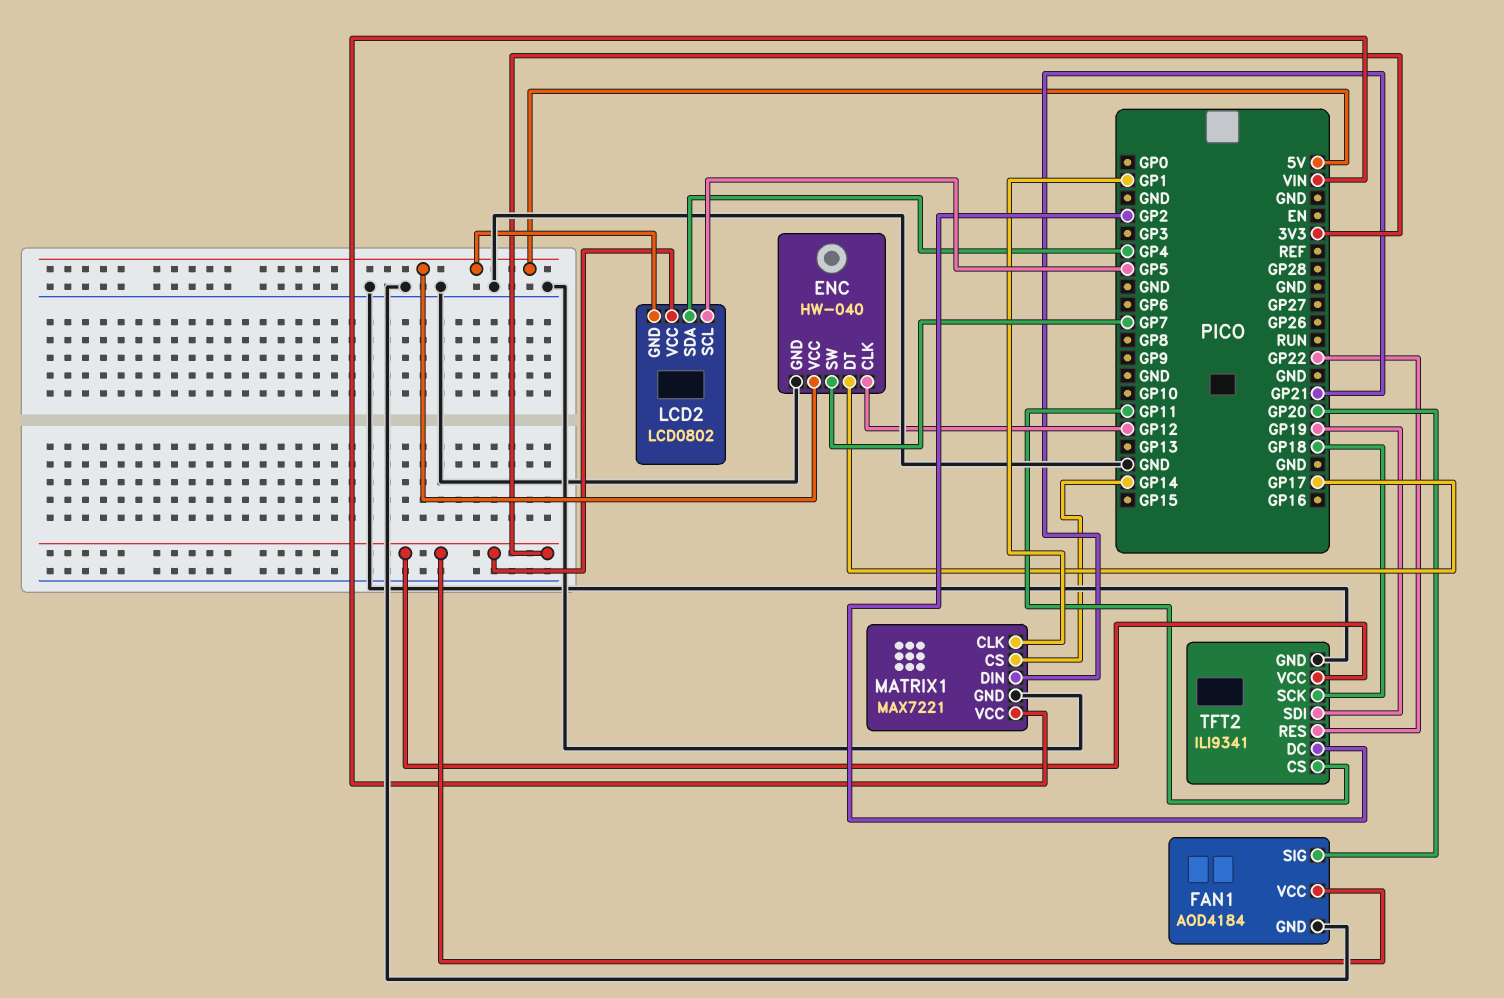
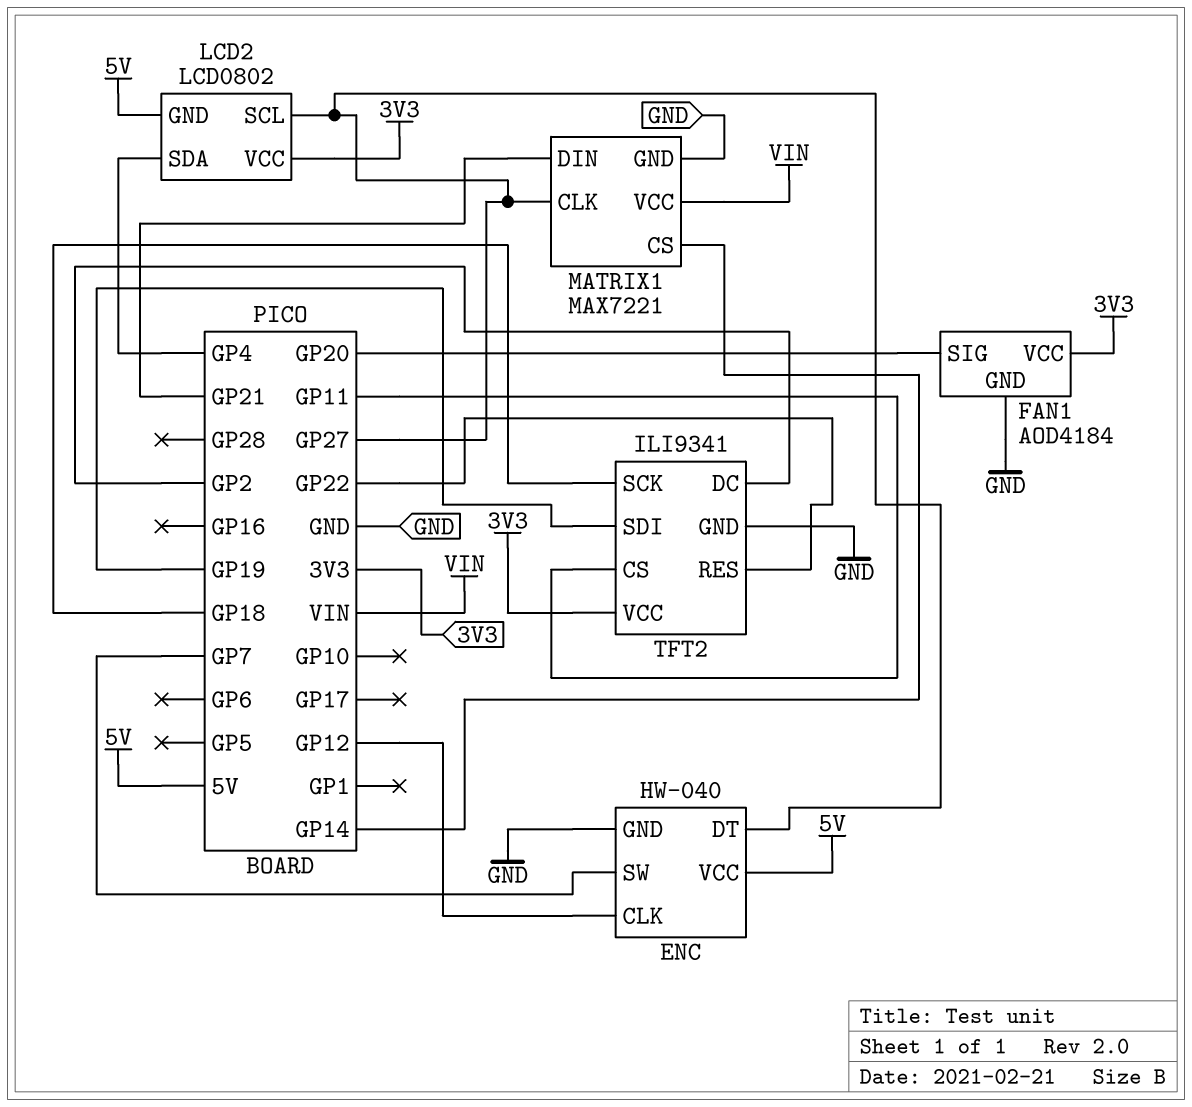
ENC pin DT: GP17 -> GP27
LCD2 pin SCL: GP5 -> GP27
MATRIX1 pin CLK: GP1 -> GP27

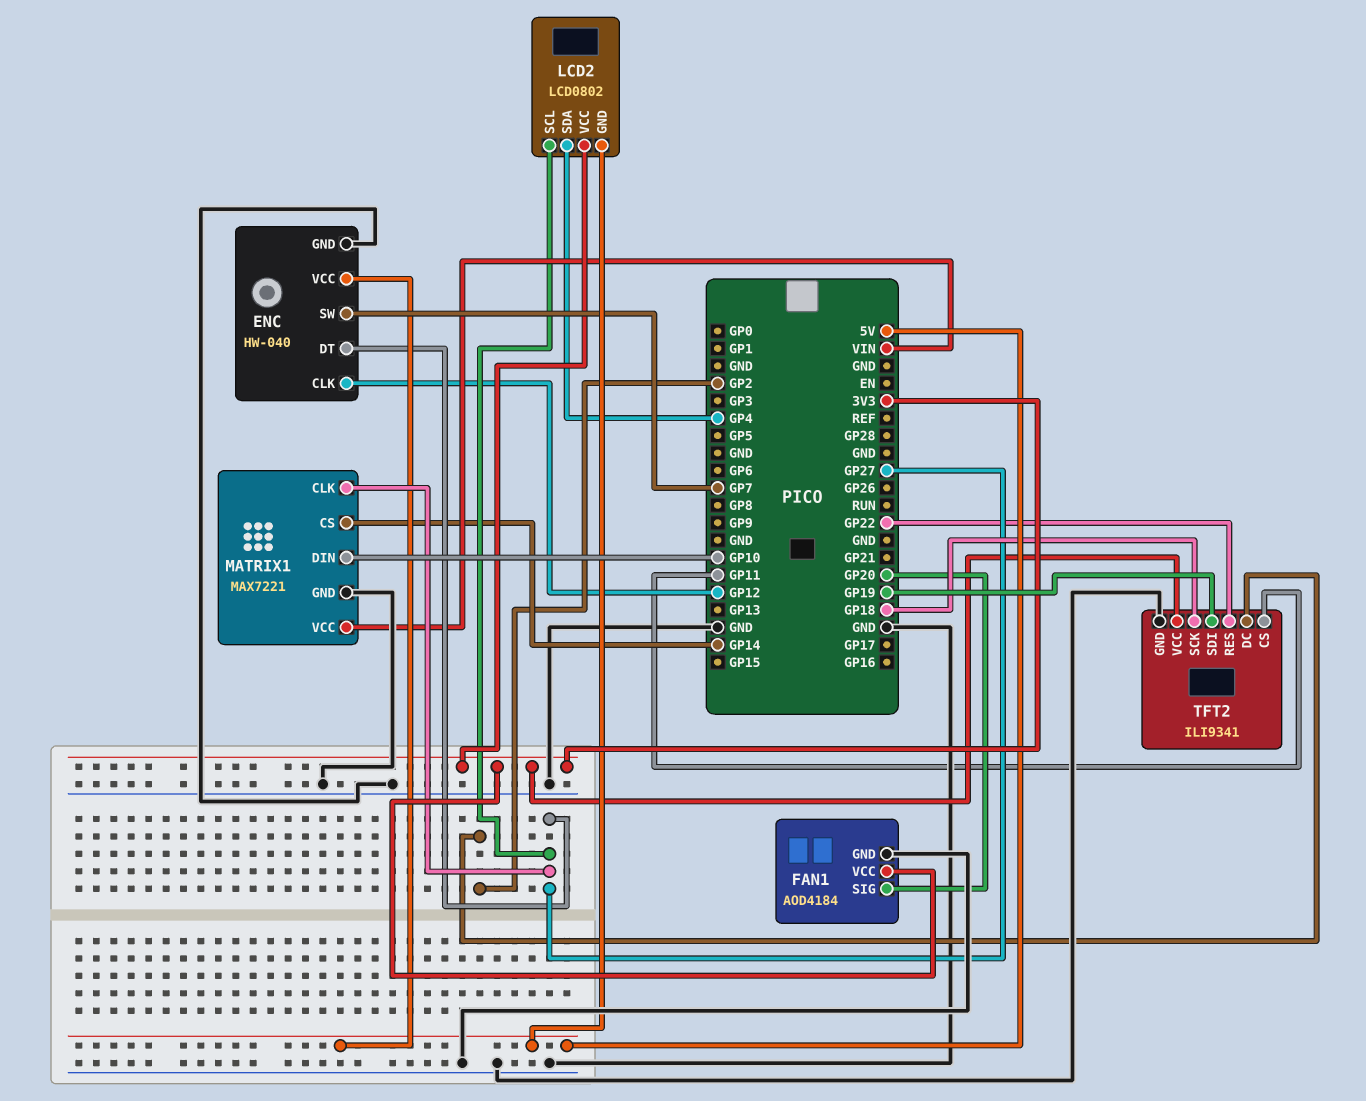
MATRIX1 pin DIN: GP21 -> GP10

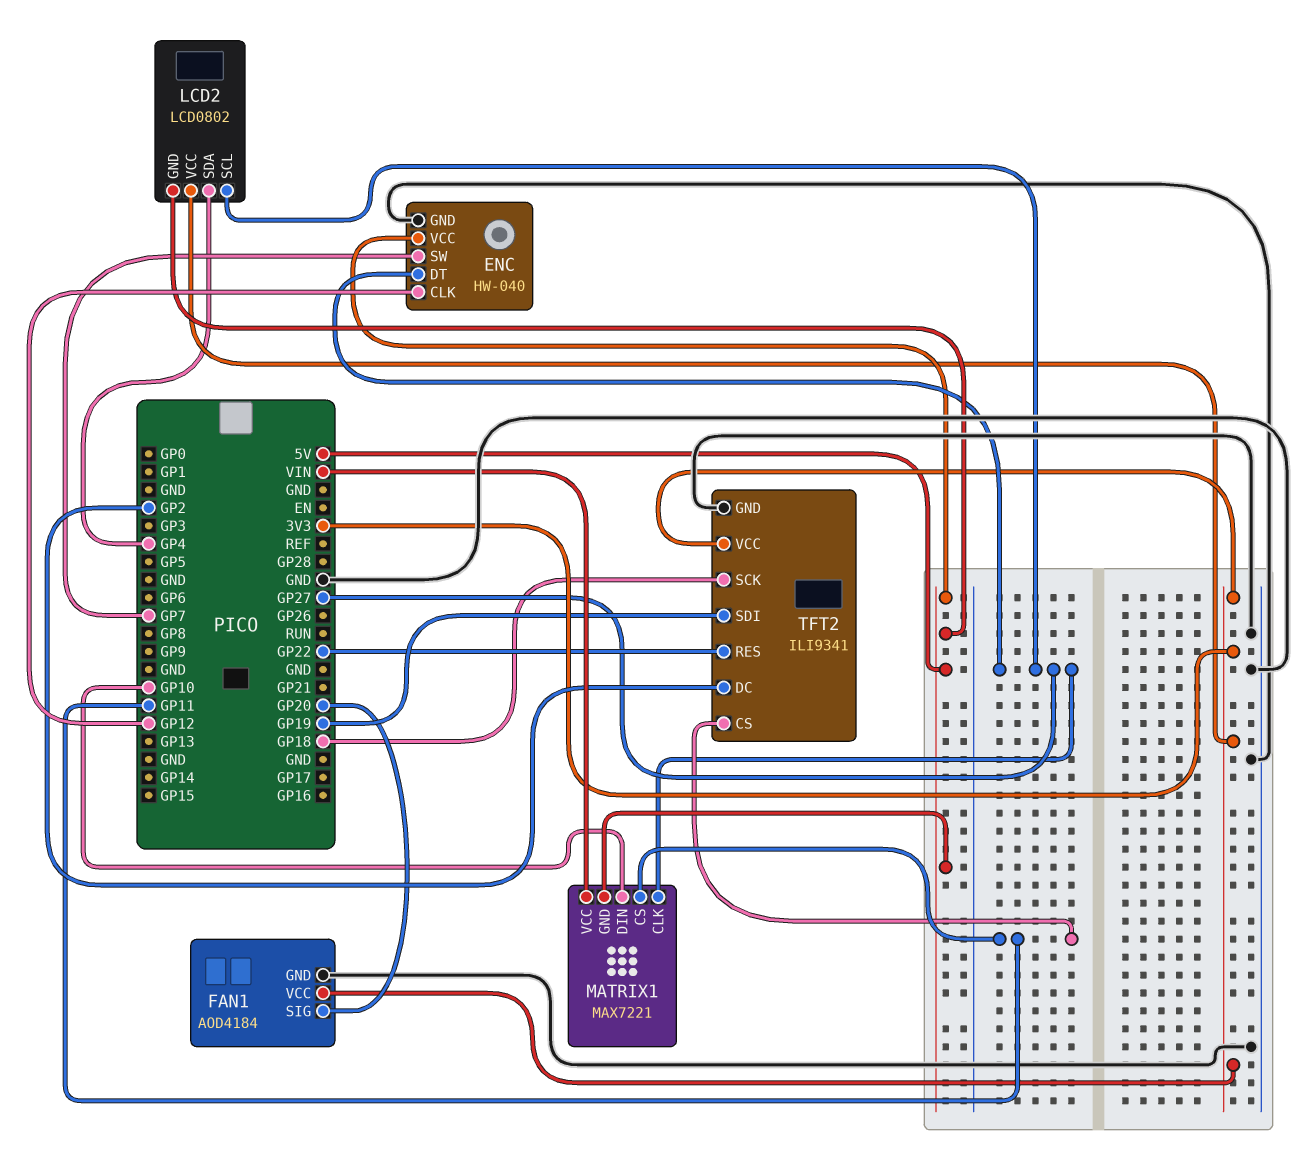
MATRIX1 pin CS: GP14 -> GP11
MATRIX1 pin GND: GND -> 5V

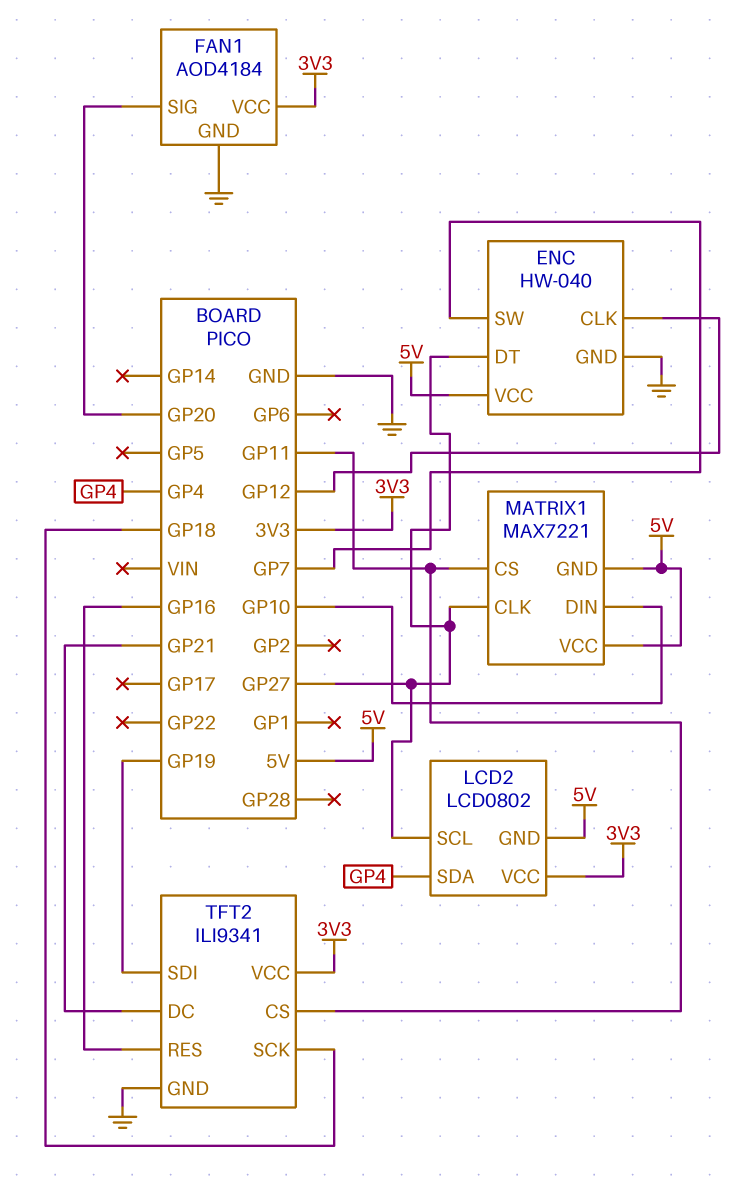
MATRIX1 pin VCC: VIN -> 5V
TFT2 pin DC: GP2 -> GP21
TFT2 pin RES: GP22 -> GP16

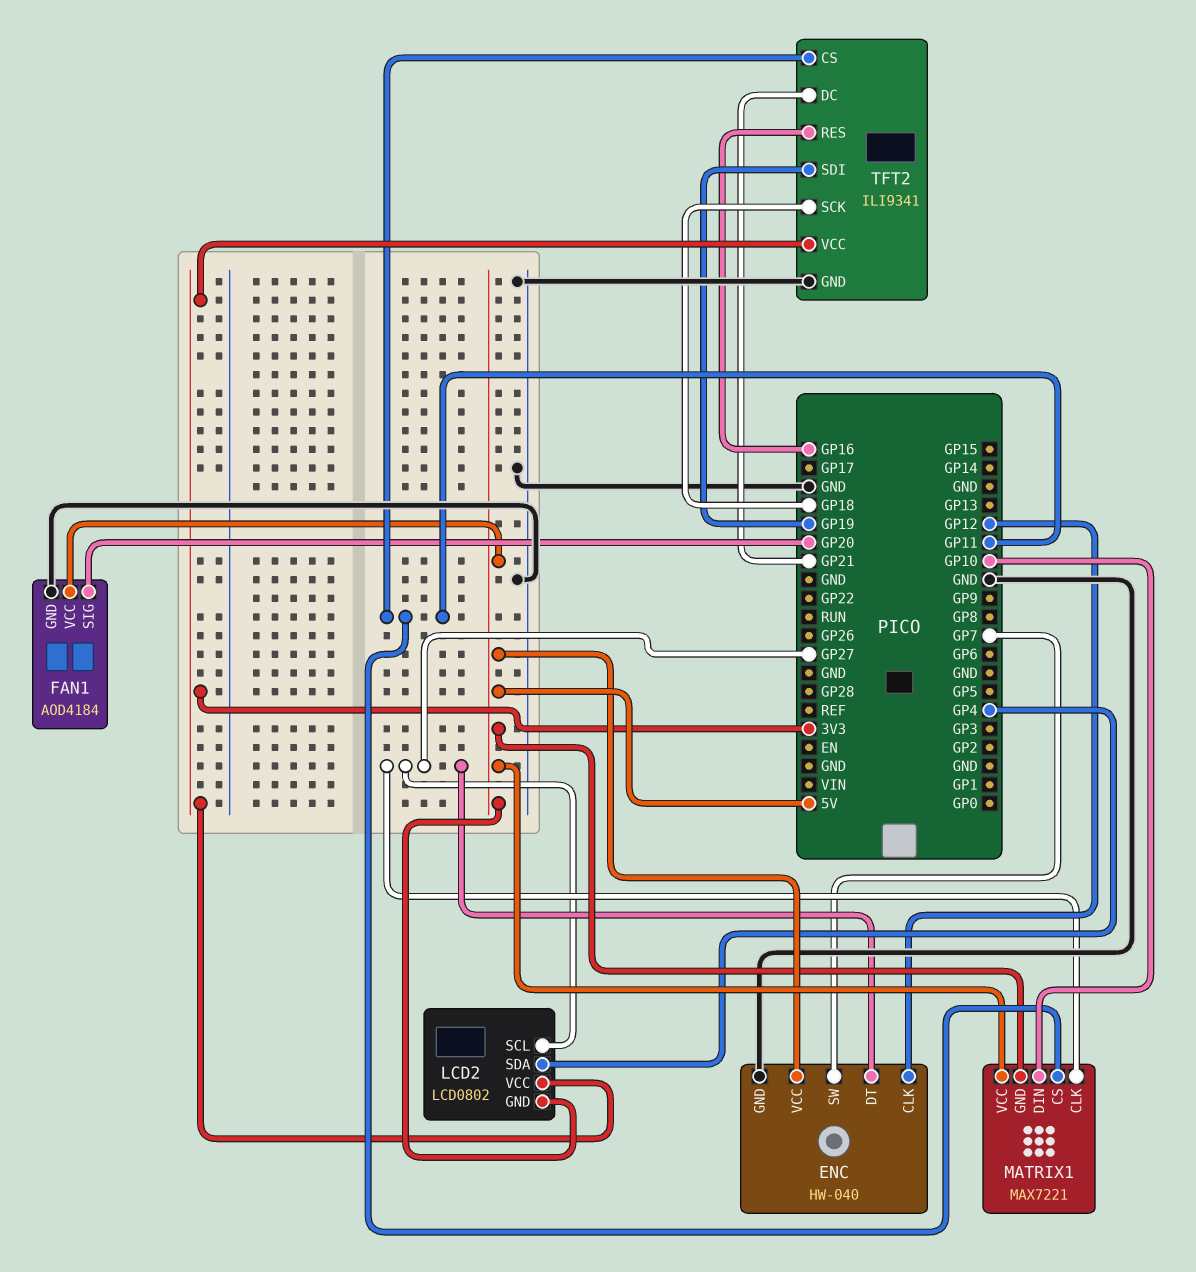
FAN1 pin VCC: 3V3 -> 5V

